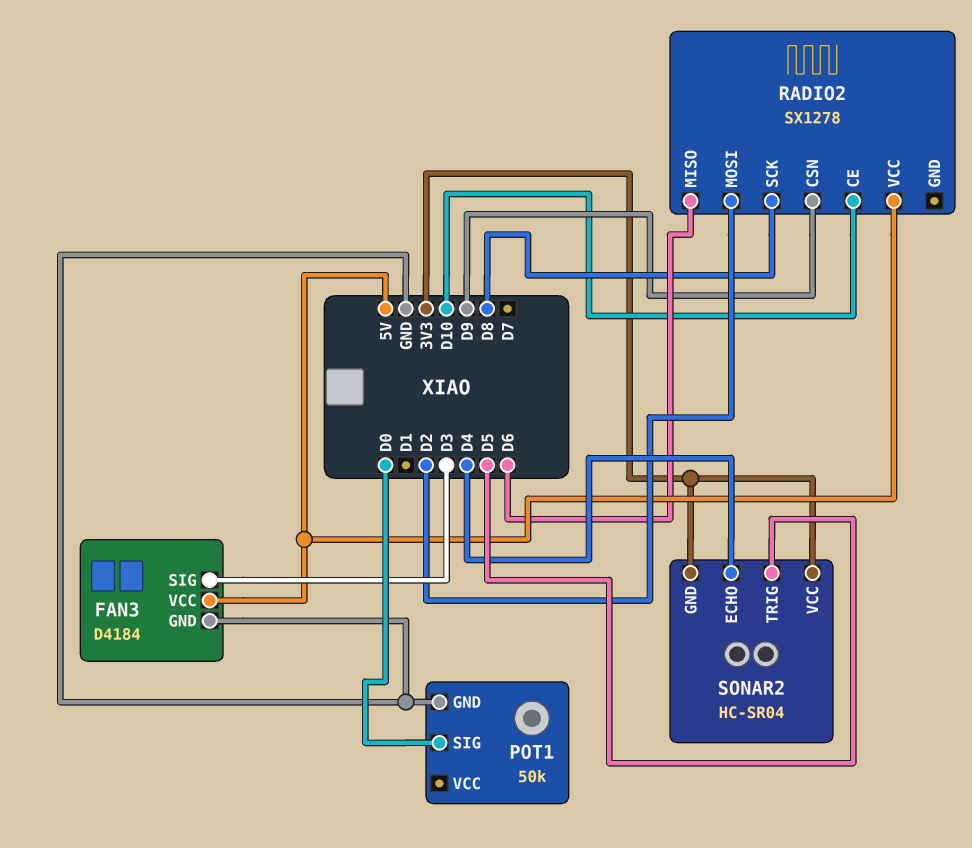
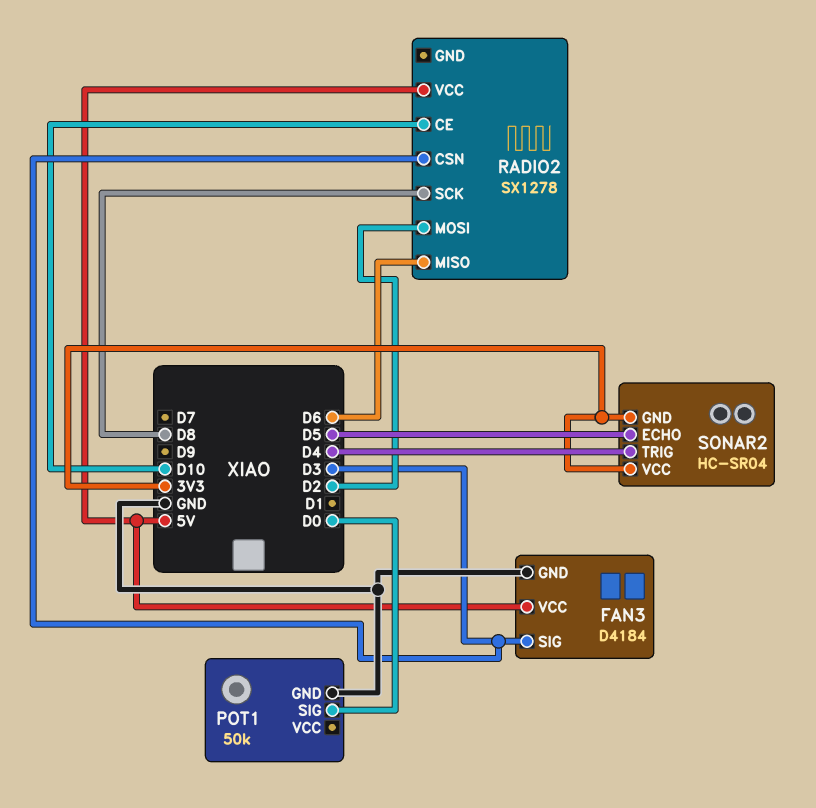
RADIO2 pin CSN: D9 -> D3
SONAR2 pin ECHO: D4 -> D5
SONAR2 pin TRIG: D5 -> D4

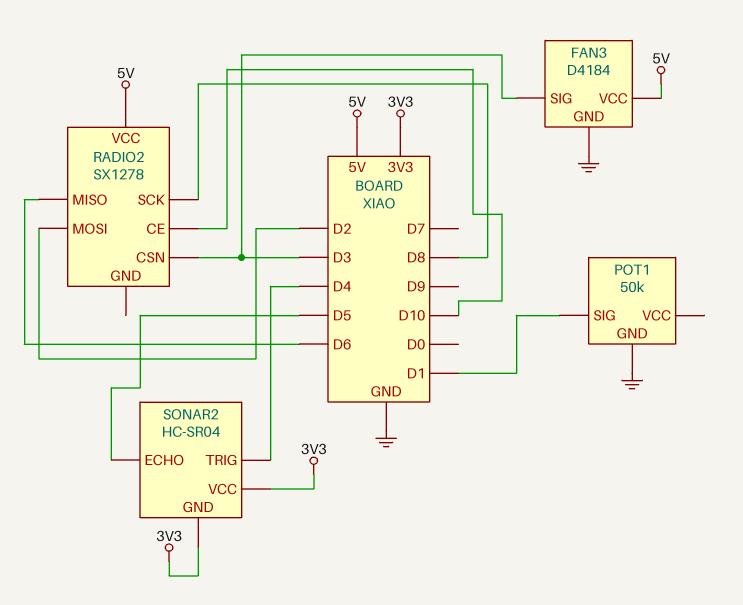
POT1 pin SIG: D0 -> D1

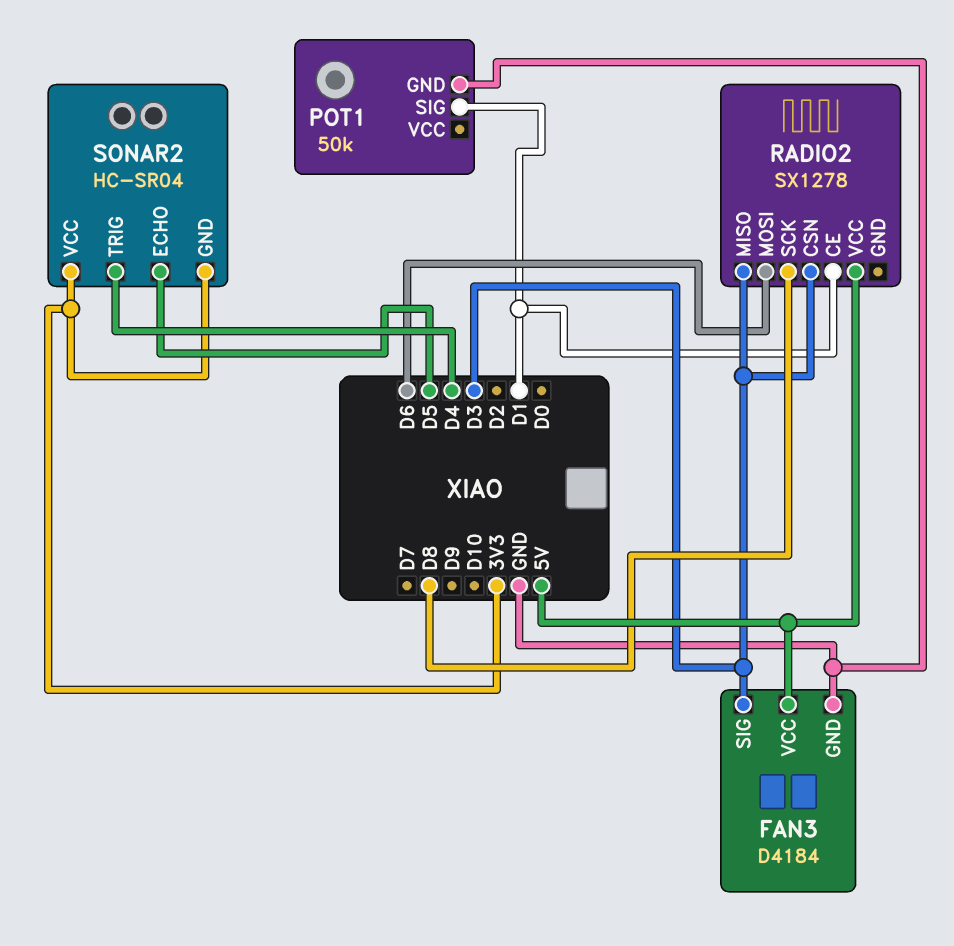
RADIO2 pin CE: D10 -> D1
RADIO2 pin MISO: D6 -> D3
RADIO2 pin MOSI: D2 -> D6

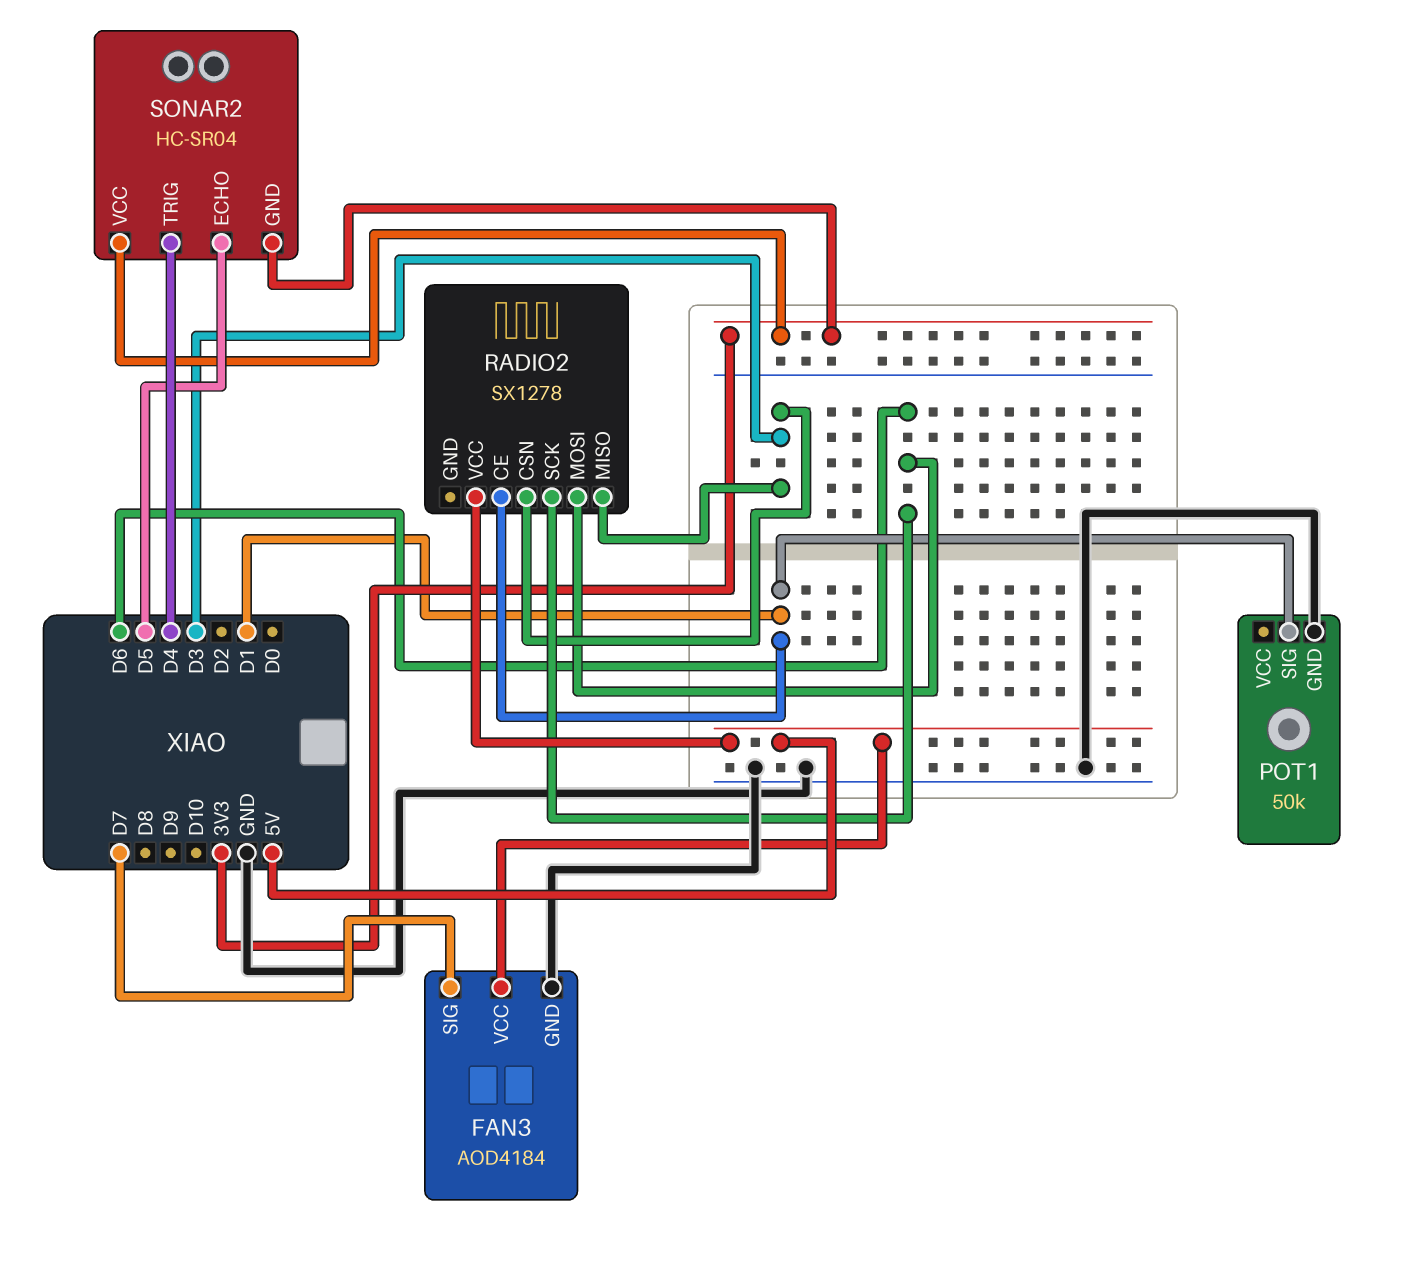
FAN3: D4184 -> AOD4184
FAN3 pin SIG: D3 -> D7
RADIO2 pin SCK: D8 -> D6

